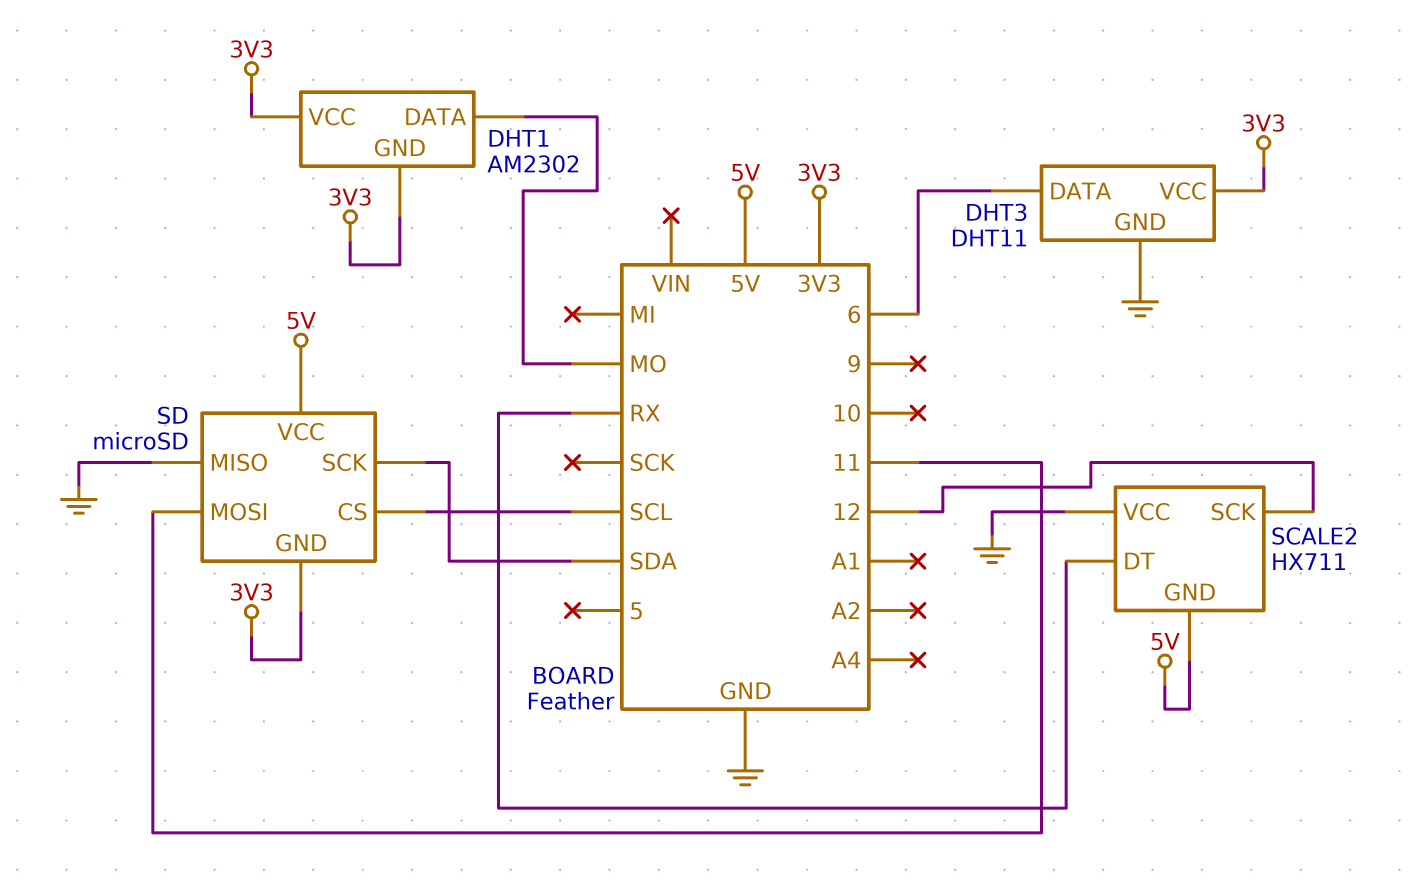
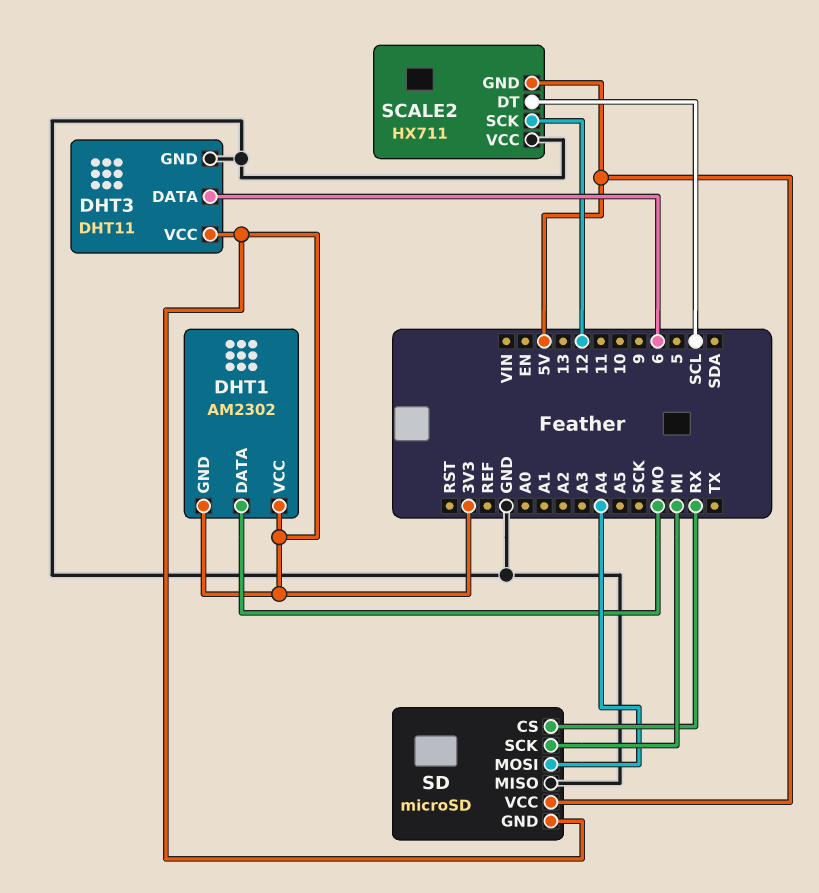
SCALE2 pin DT: RX -> SCL
SD pin CS: SCL -> RX
SD pin MOSI: 11 -> A4
SD pin SCK: SDA -> MI

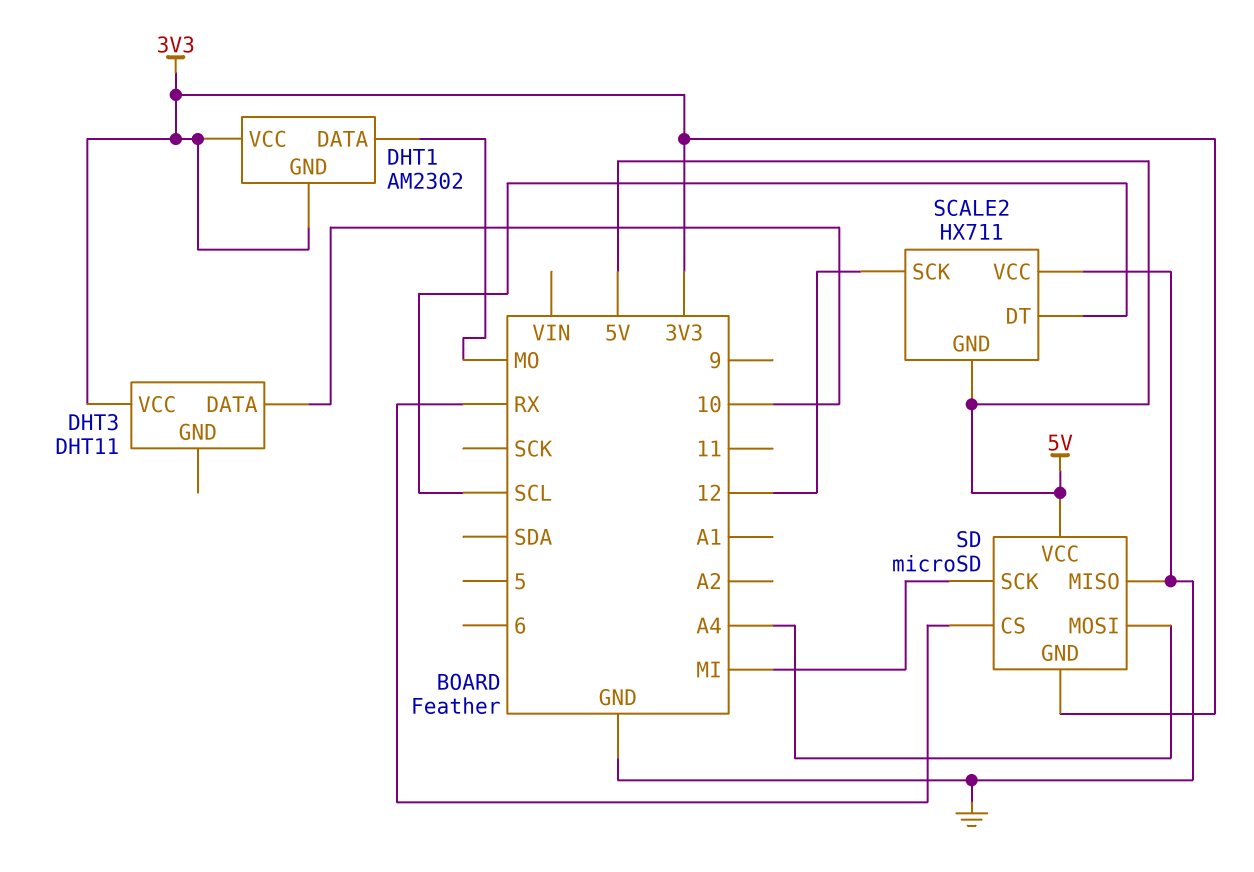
DHT3 pin DATA: 6 -> 10
DHT3 pin GND: GND -> none

